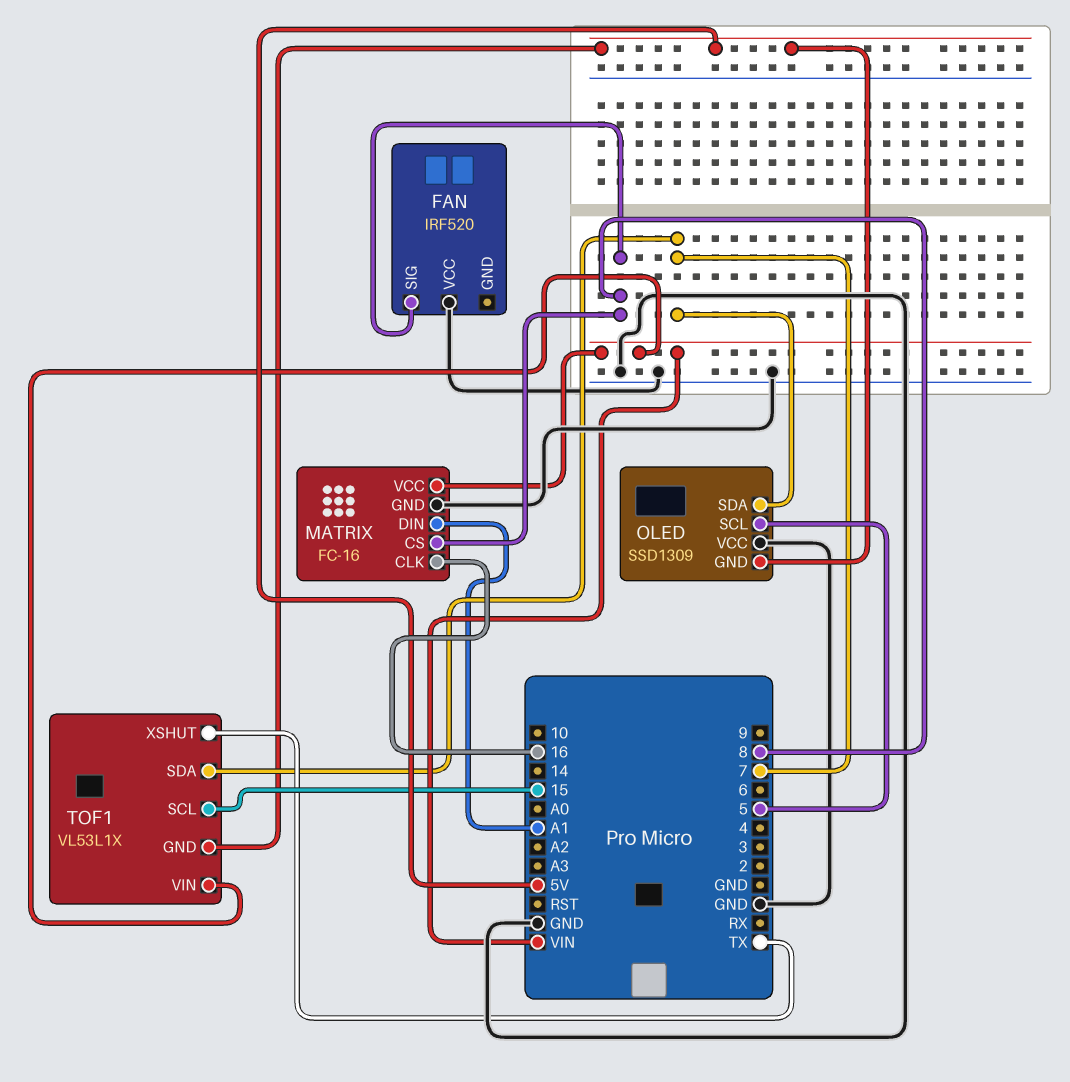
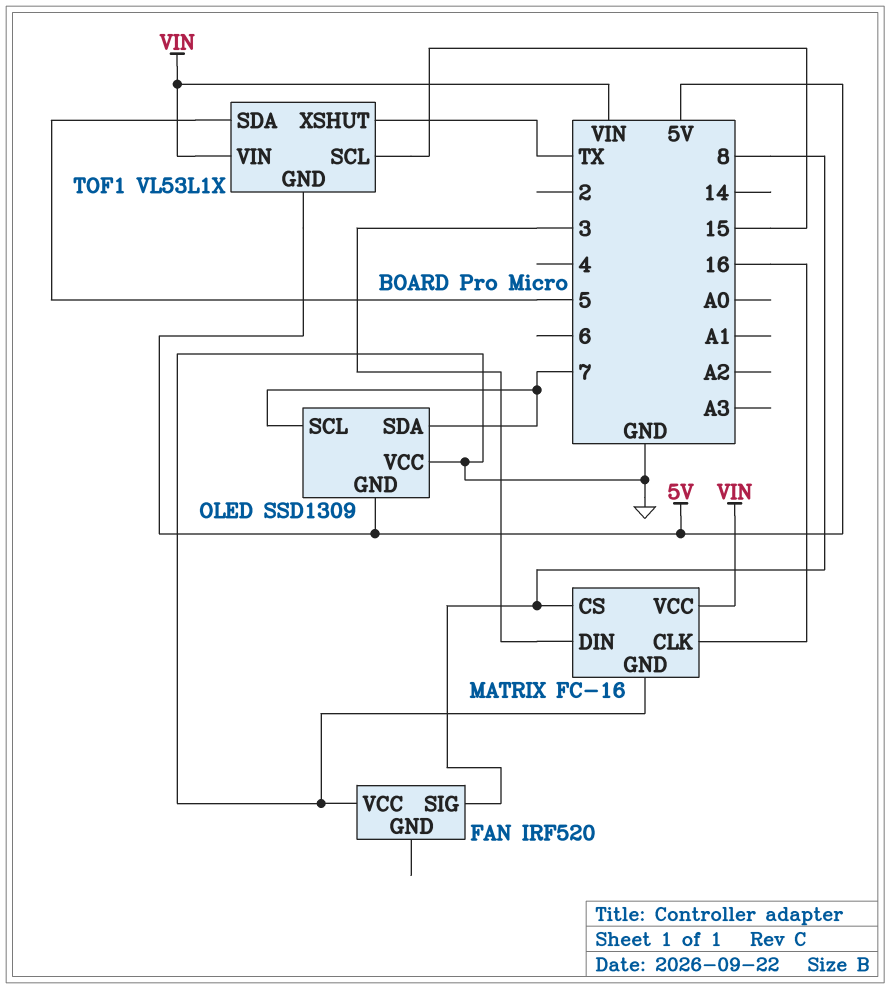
MATRIX pin DIN: A1 -> 3
OLED pin SCL: 5 -> 7
TOF1 pin SDA: 7 -> 5

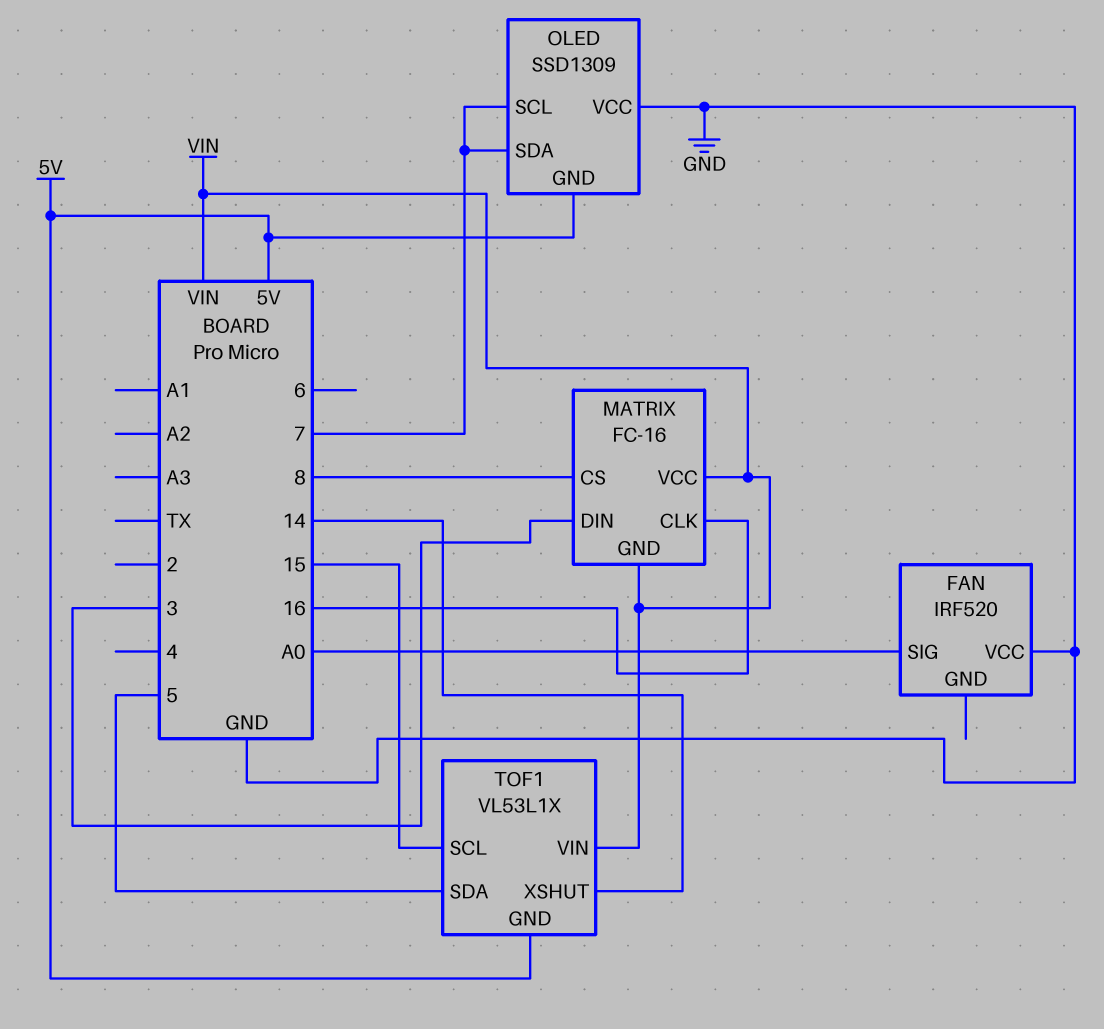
FAN pin SIG: 8 -> A0
MATRIX pin GND: GND -> VIN
TOF1 pin XSHUT: TX -> 14

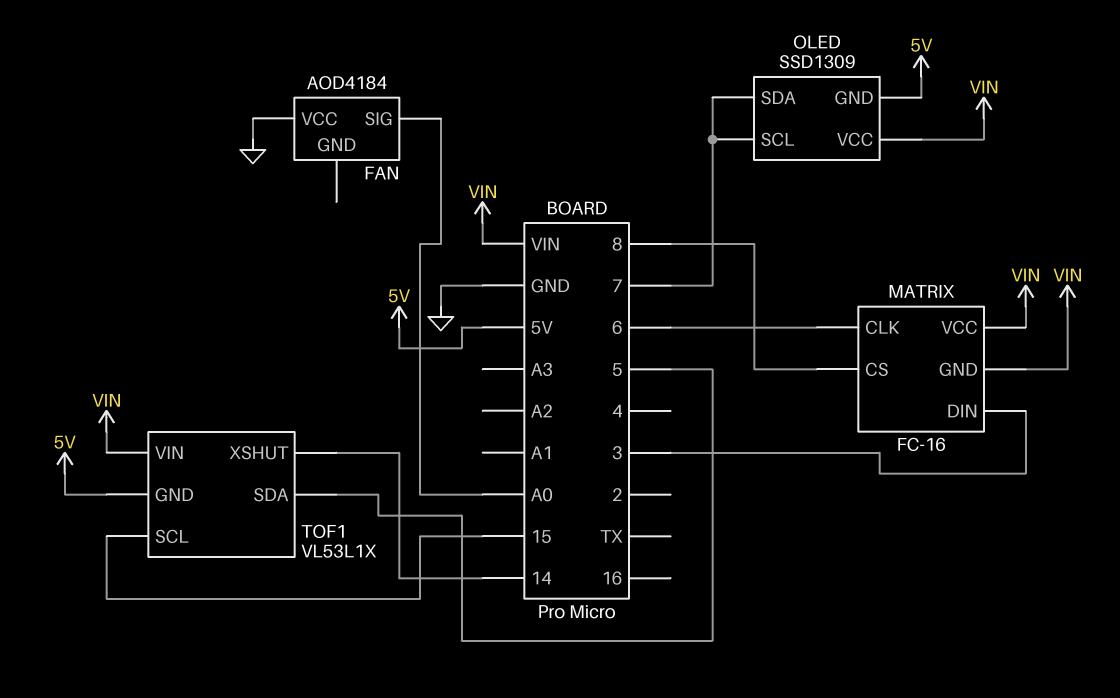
FAN: IRF520 -> AOD4184
MATRIX pin CLK: 16 -> 6
OLED pin VCC: GND -> VIN

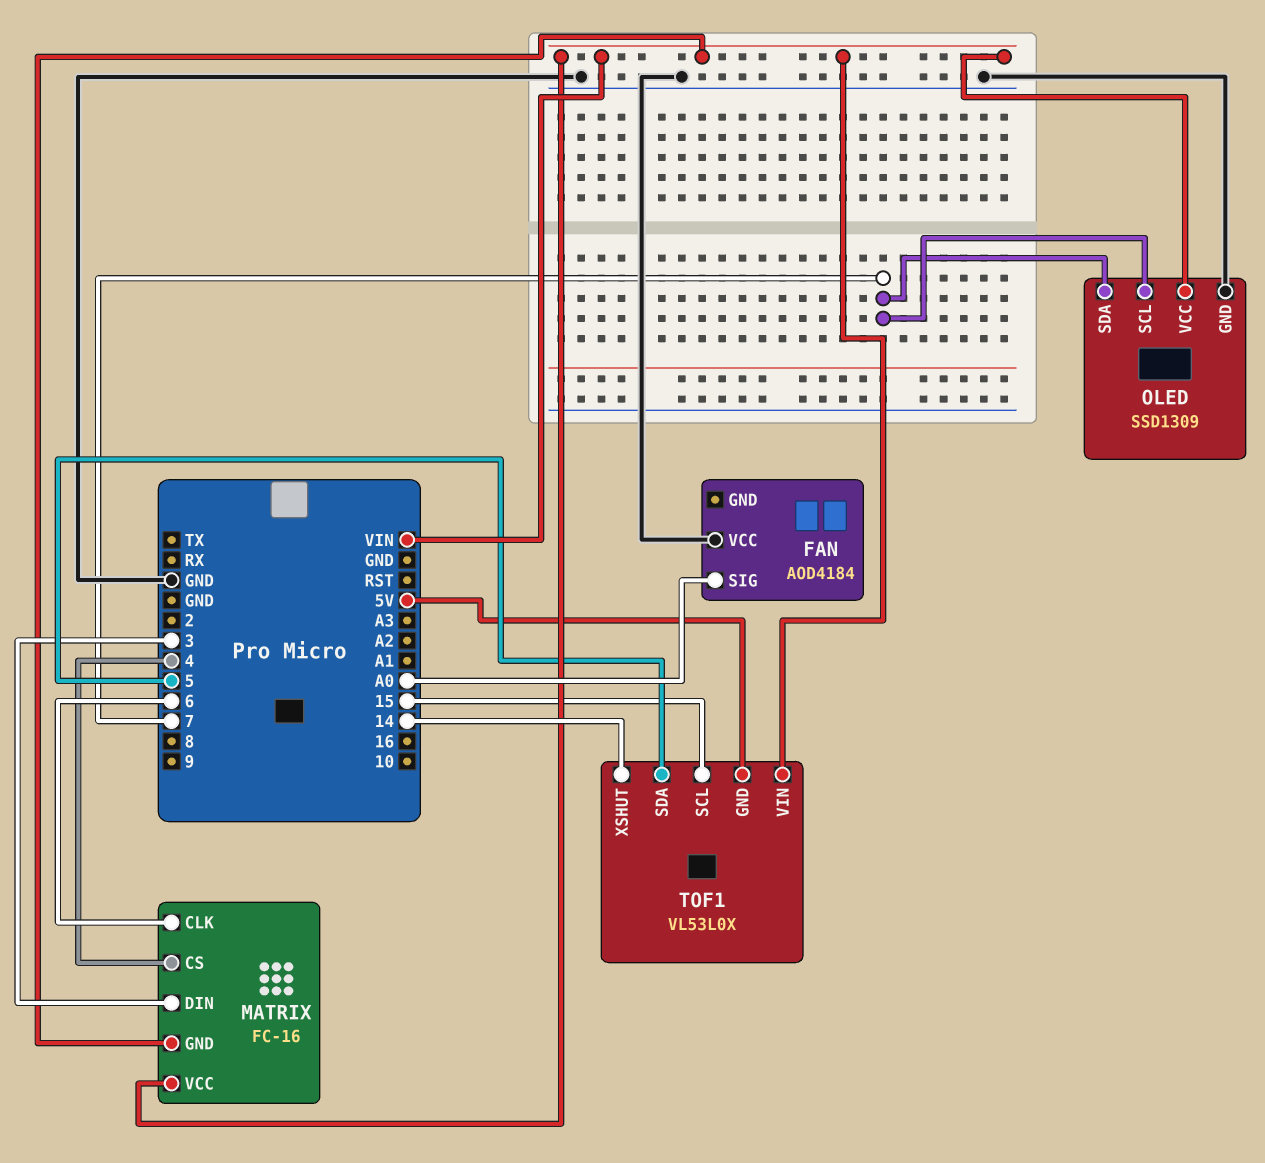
MATRIX pin CS: 8 -> 4
OLED pin GND: 5V -> GND
TOF1: VL53L1X -> VL53L0X

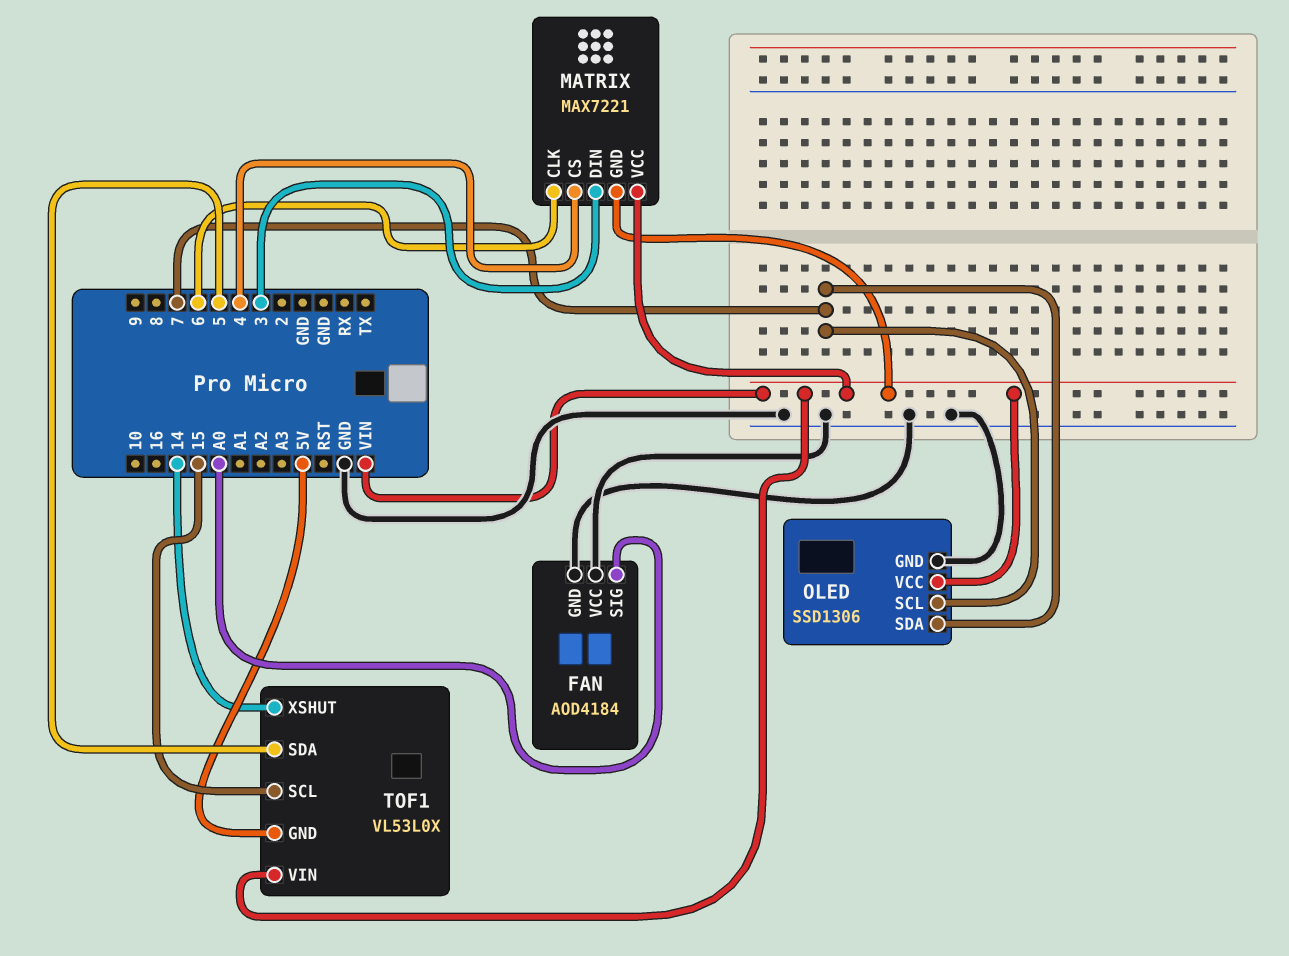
FAN pin GND: none -> GND
MATRIX: FC-16 -> MAX7221
OLED: SSD1309 -> SSD1306

